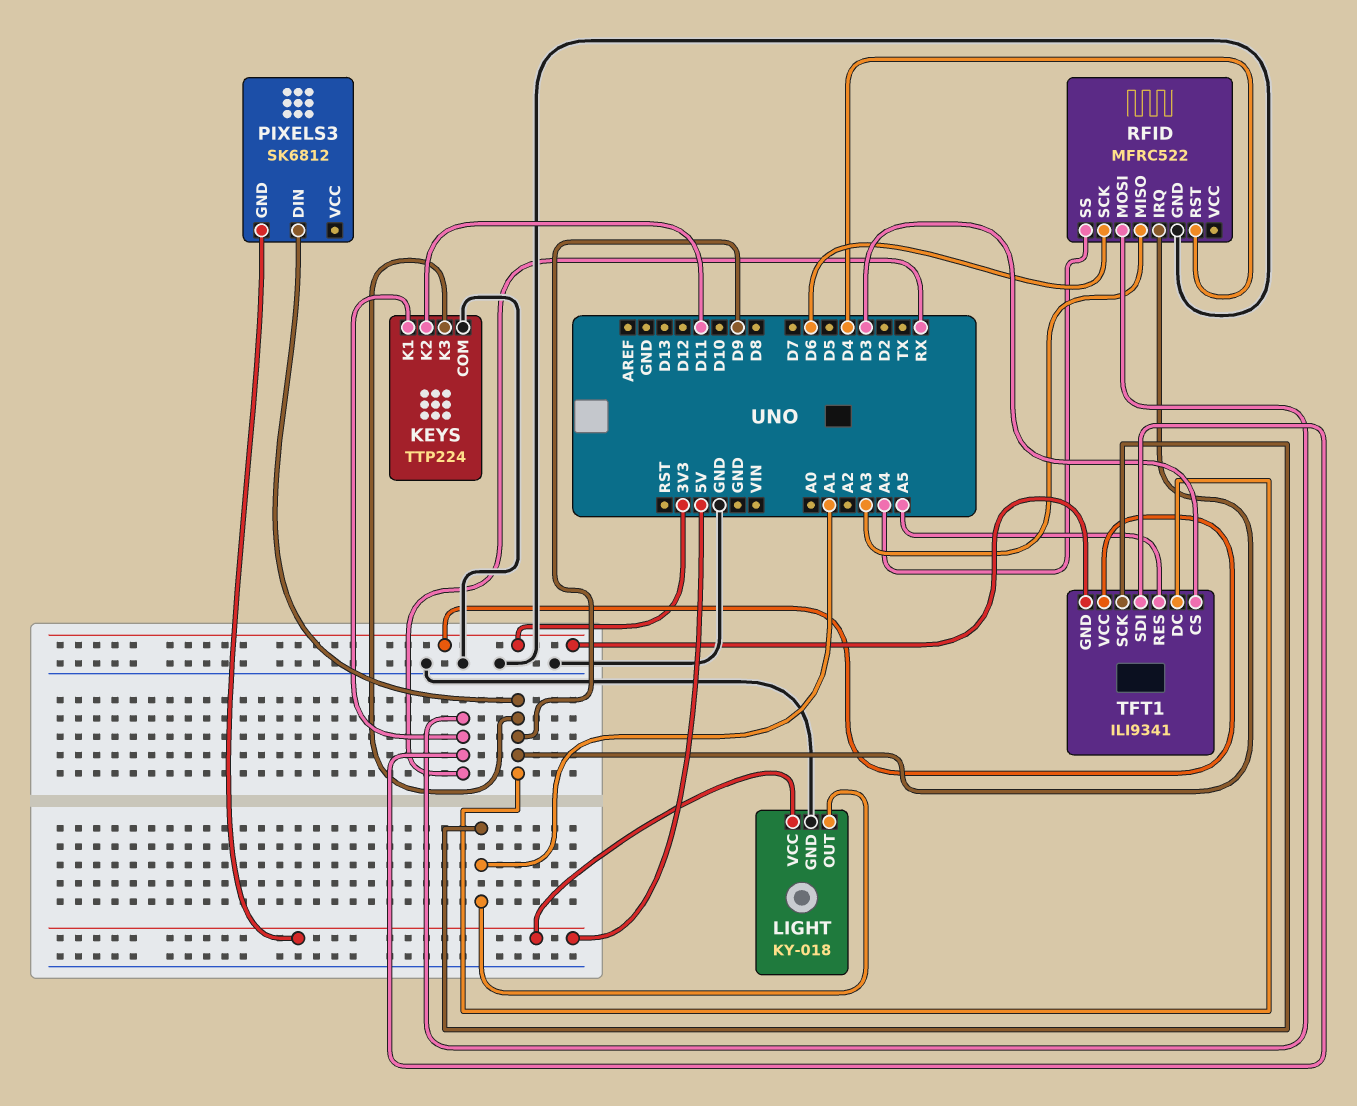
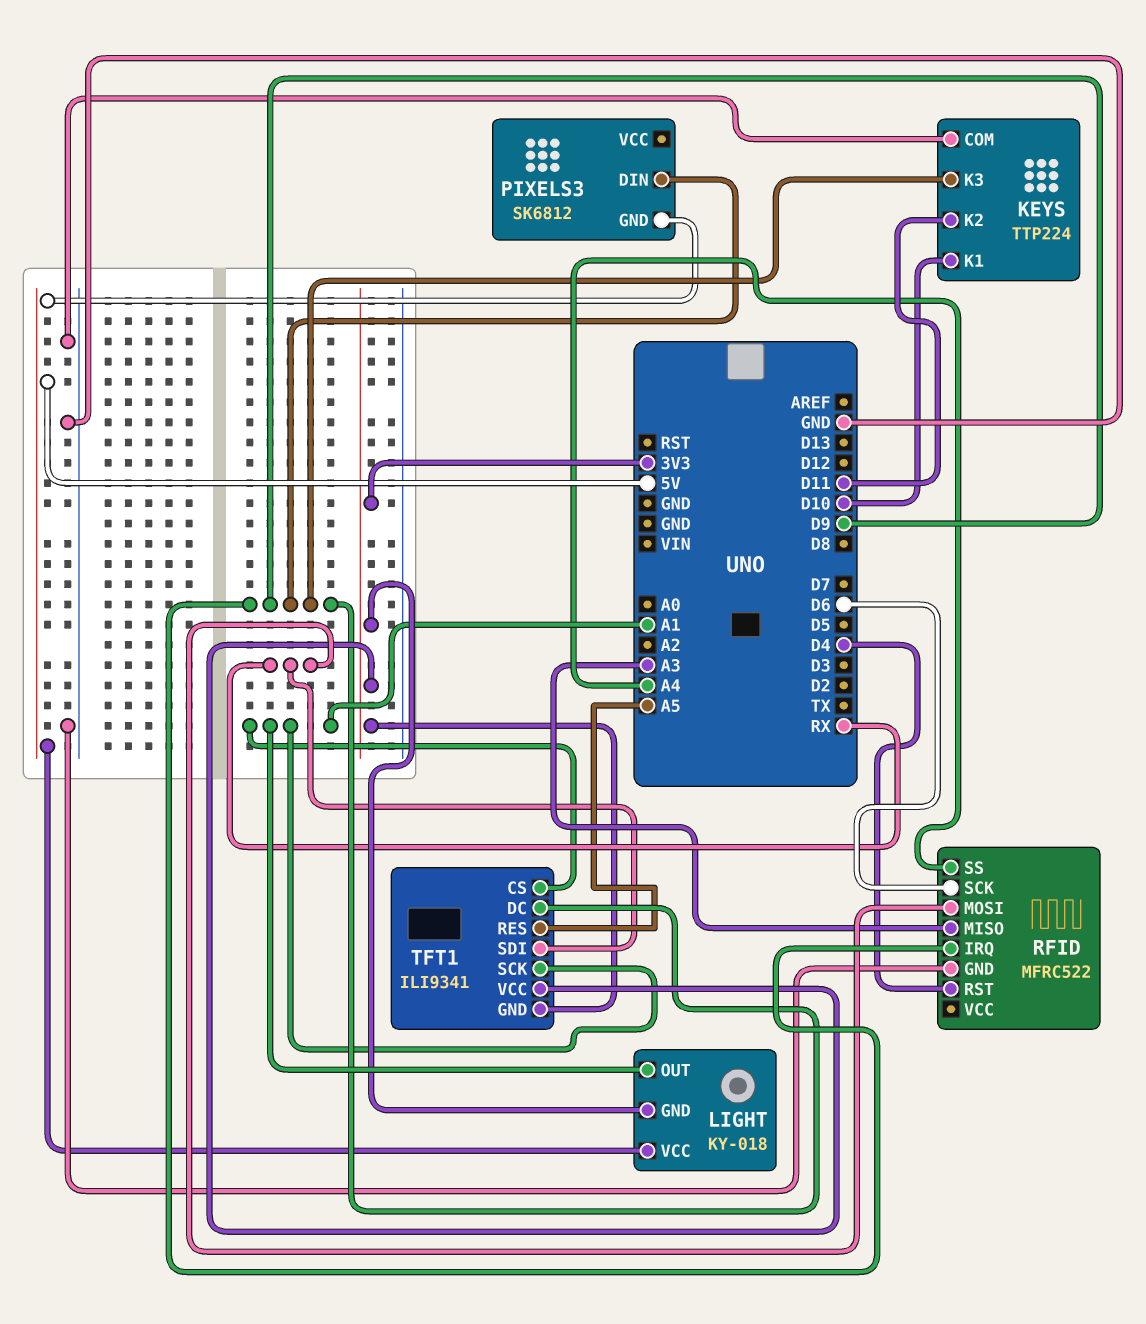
KEYS pin K1: RX -> D10
LIGHT pin GND: GND -> 3V3
TFT1 pin CS: D3 -> A1

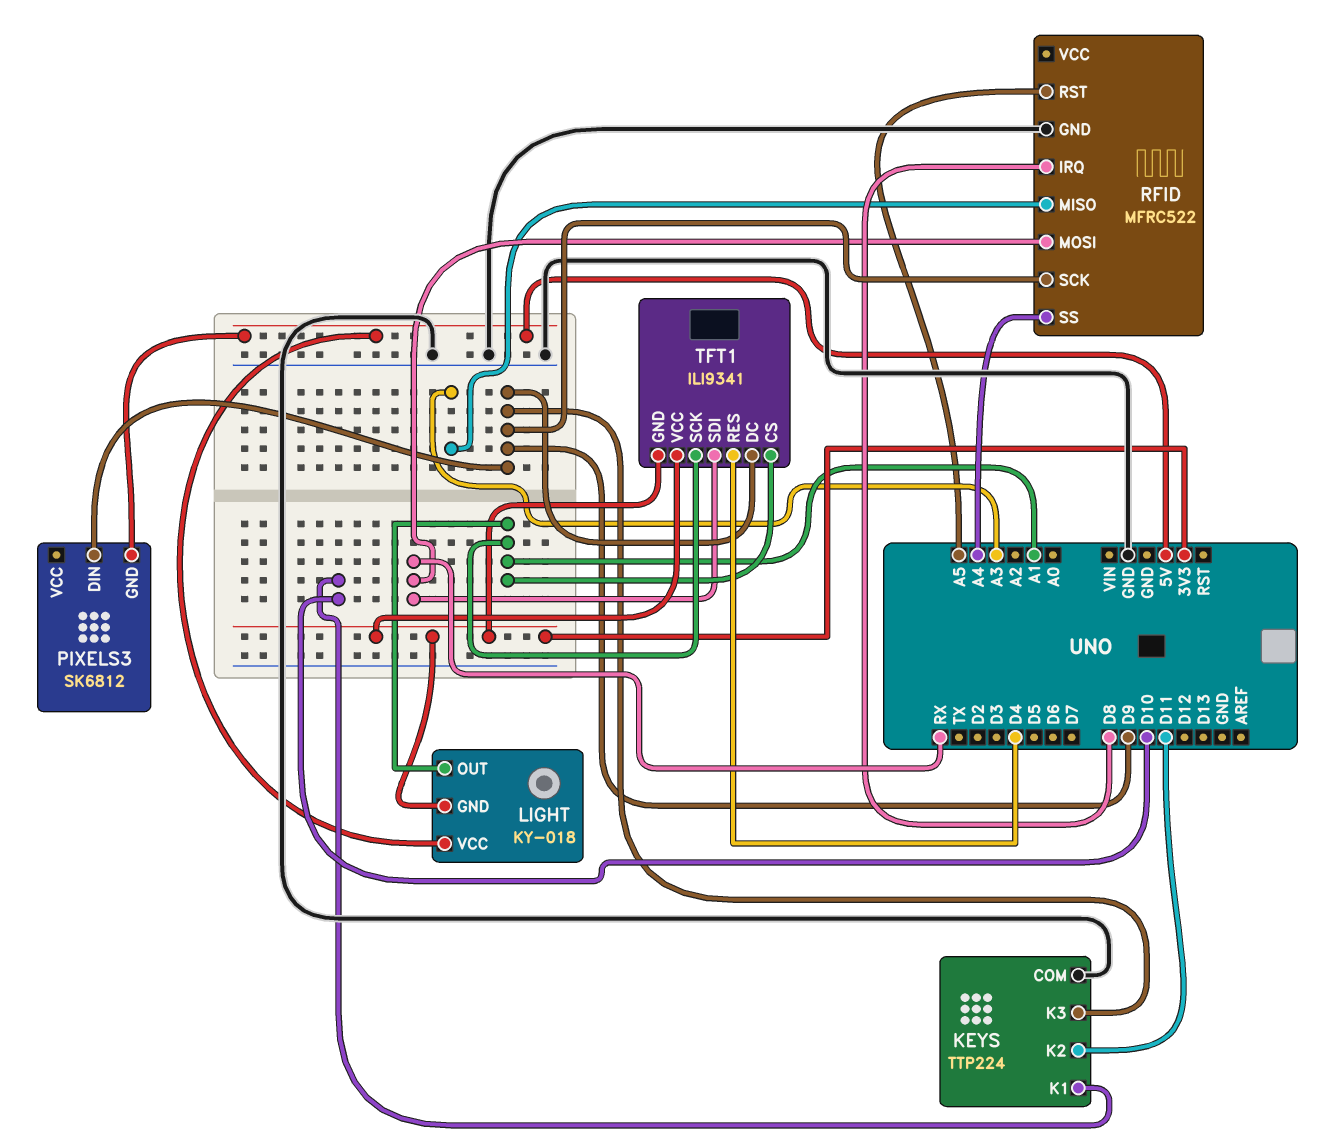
RFID pin IRQ: D9 -> D8
RFID pin RST: D4 -> A5
RFID pin SCK: D6 -> D9
TFT1 pin RES: A5 -> D4

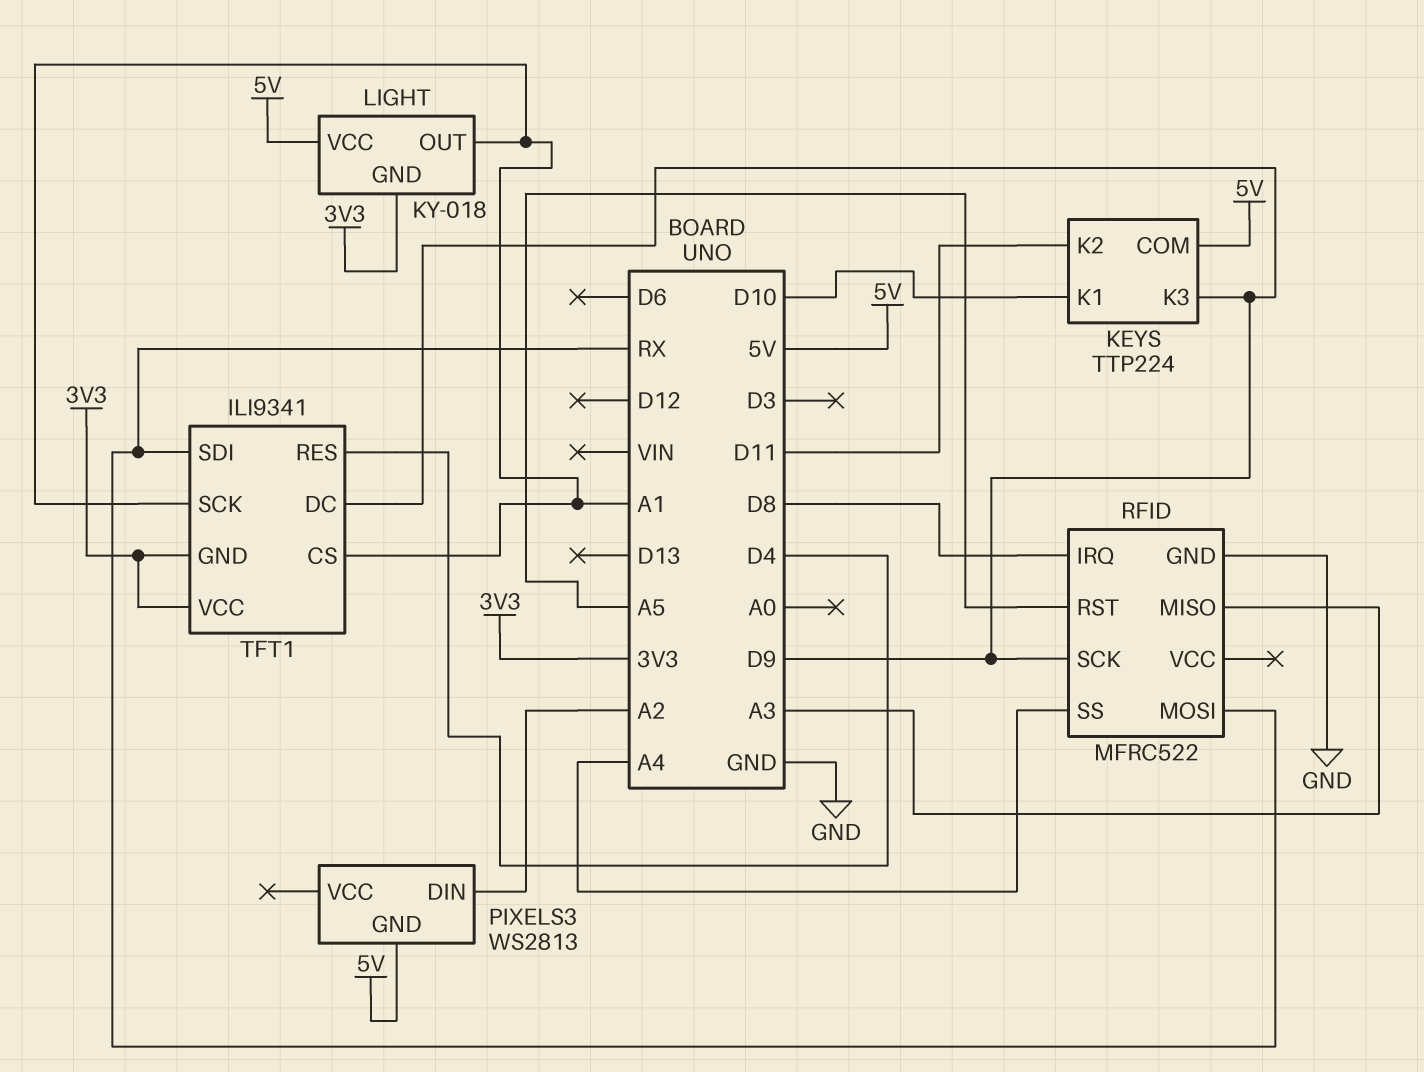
KEYS pin COM: GND -> 5V
PIXELS3: SK6812 -> WS2813
PIXELS3 pin DIN: D9 -> A2

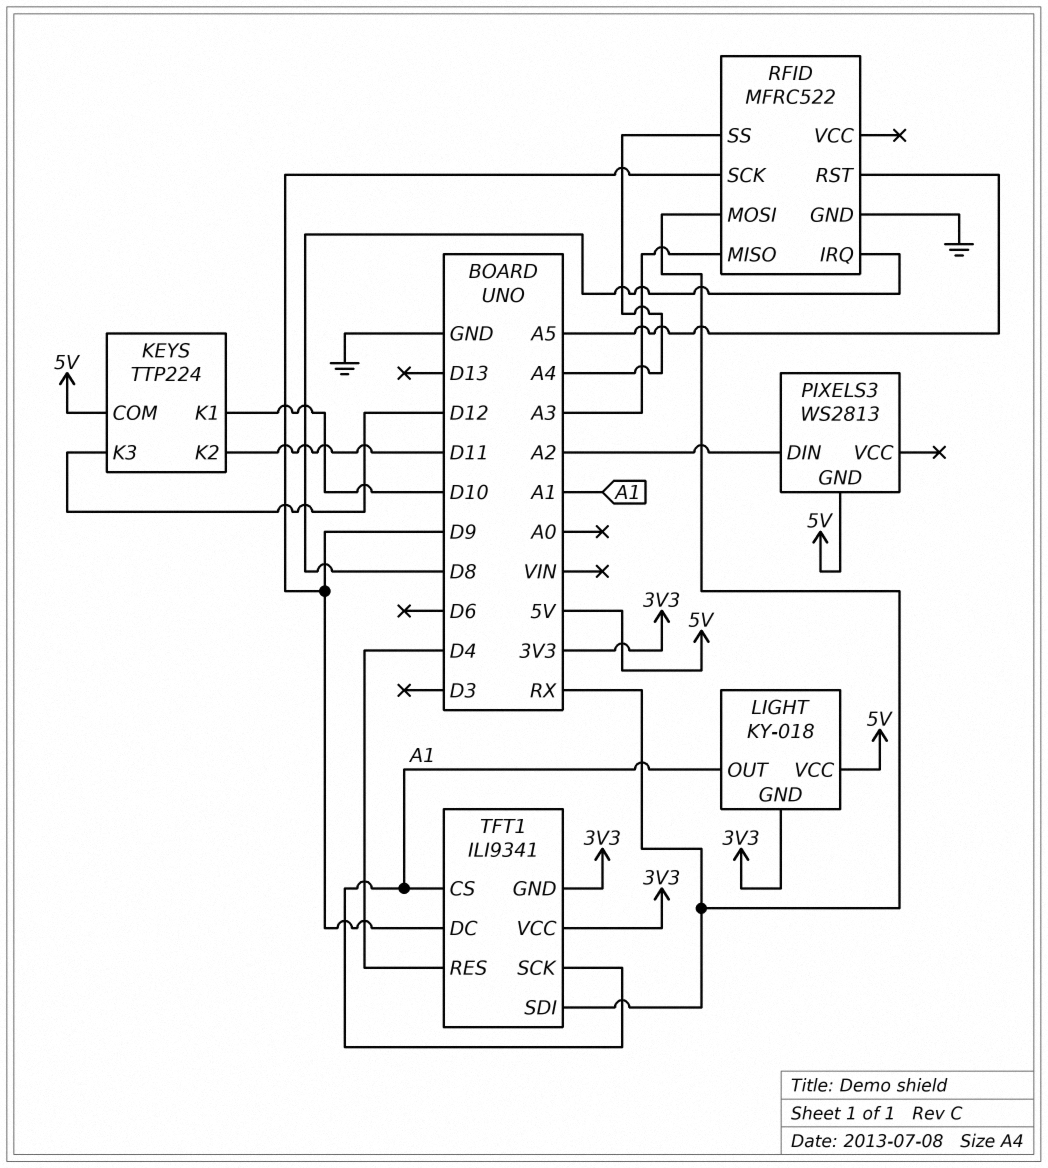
KEYS pin K3: D9 -> D12

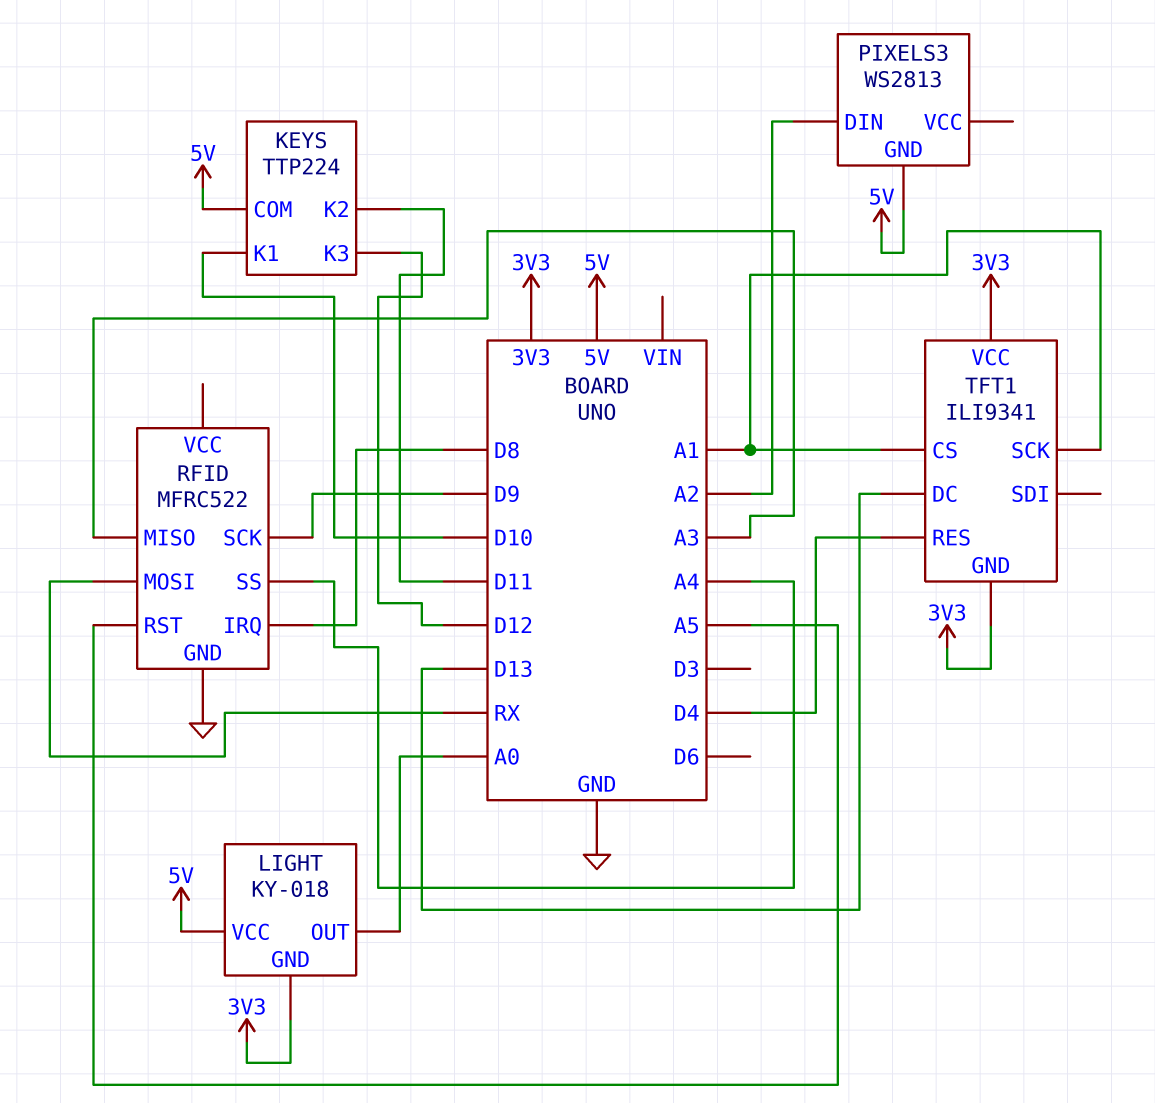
LIGHT pin OUT: A1 -> A0
TFT1 pin DC: D9 -> D13
TFT1 pin SDI: RX -> none

